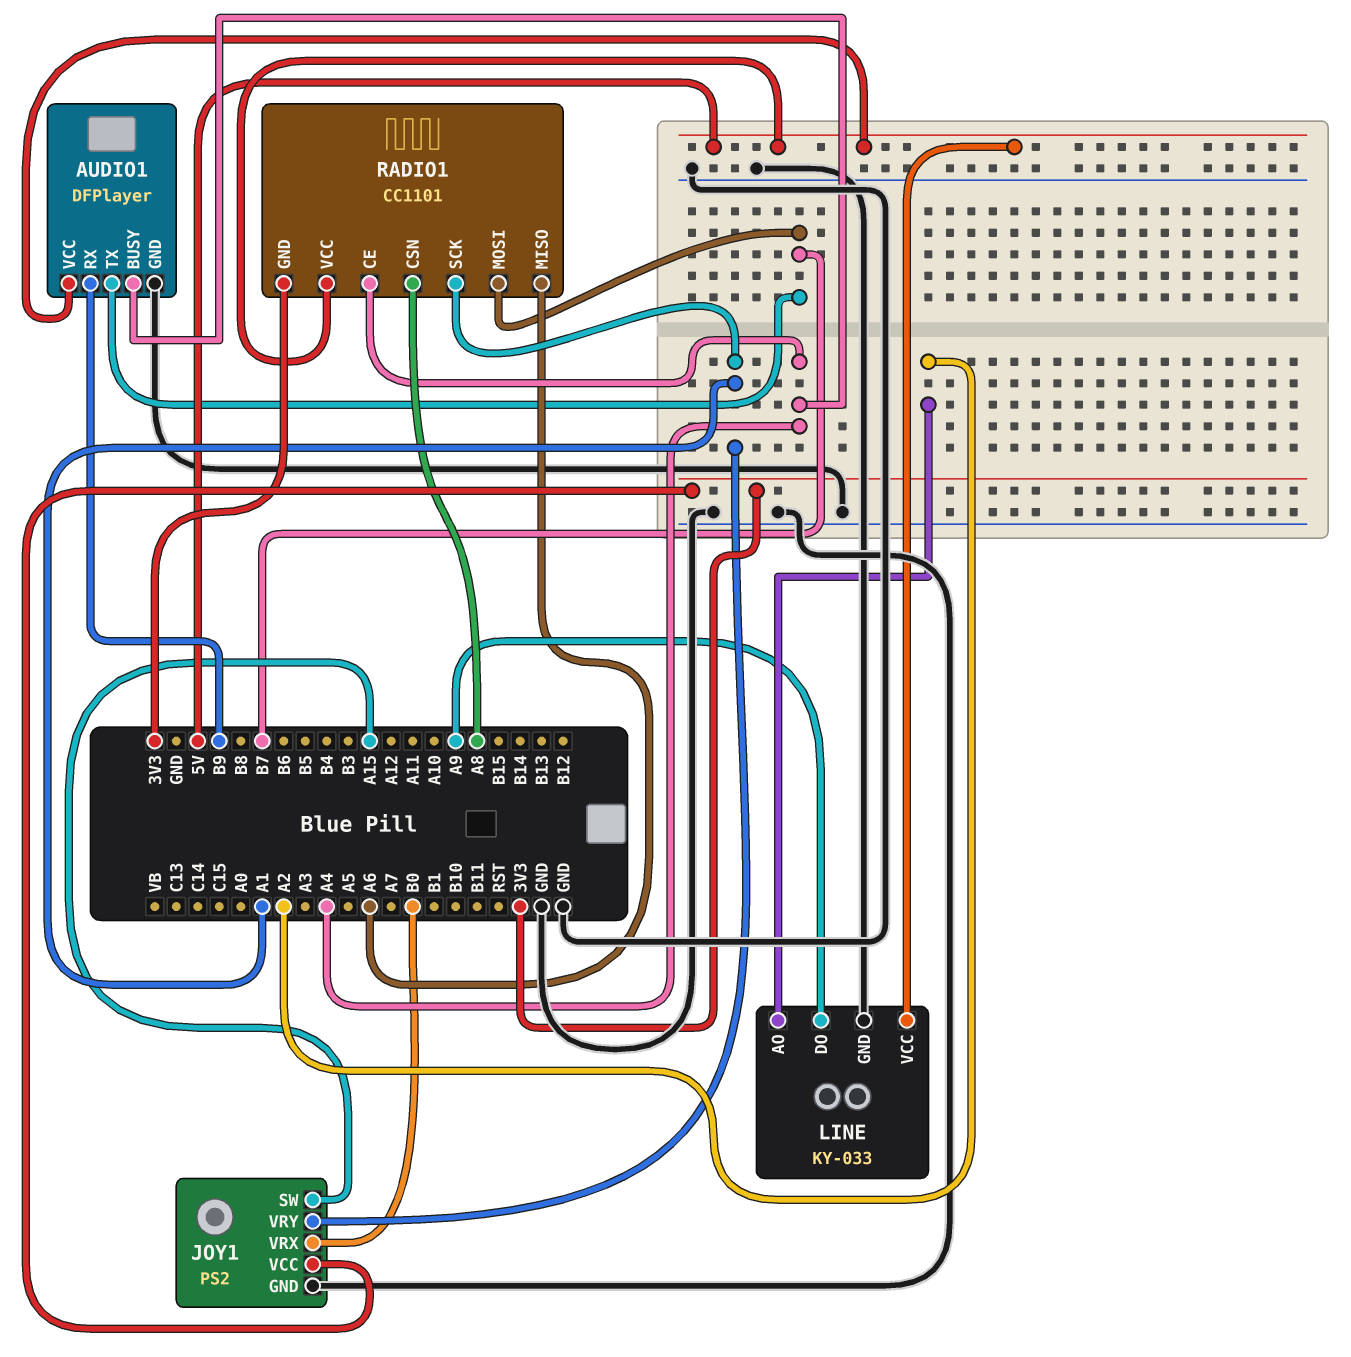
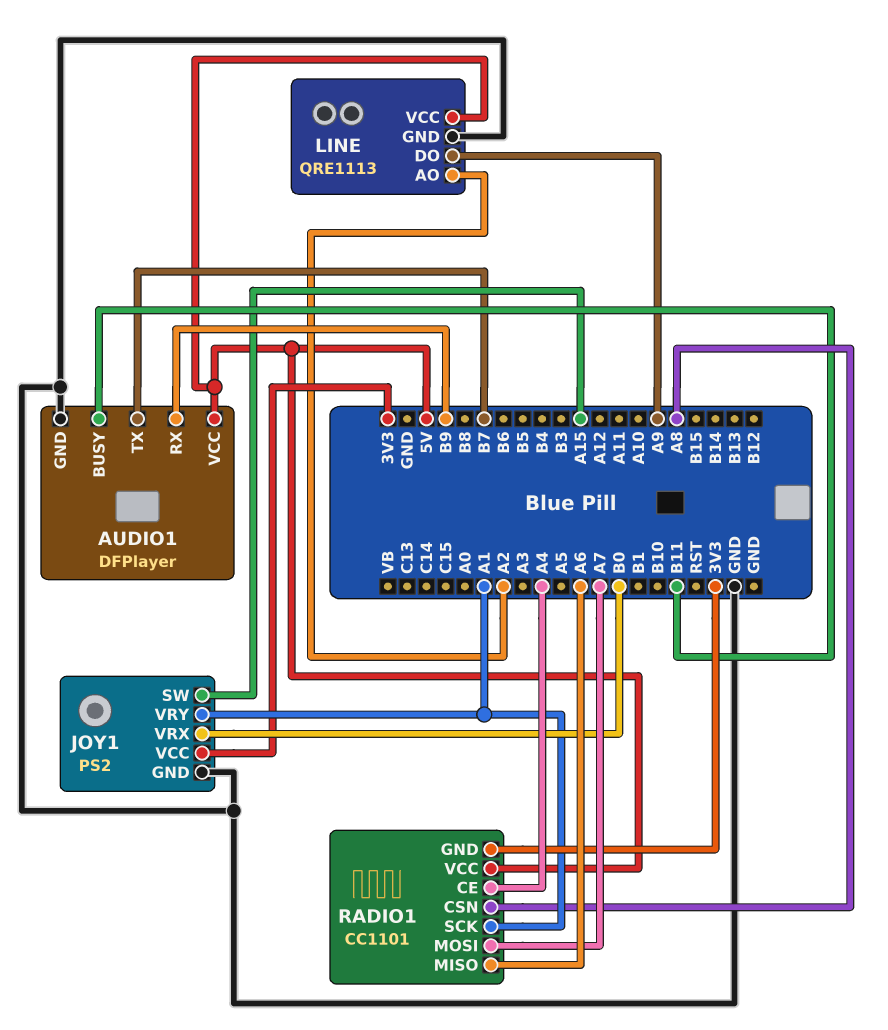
AUDIO1 pin BUSY: A4 -> B11
LINE: KY-033 -> QRE1113
RADIO1 pin MOSI: B7 -> A7

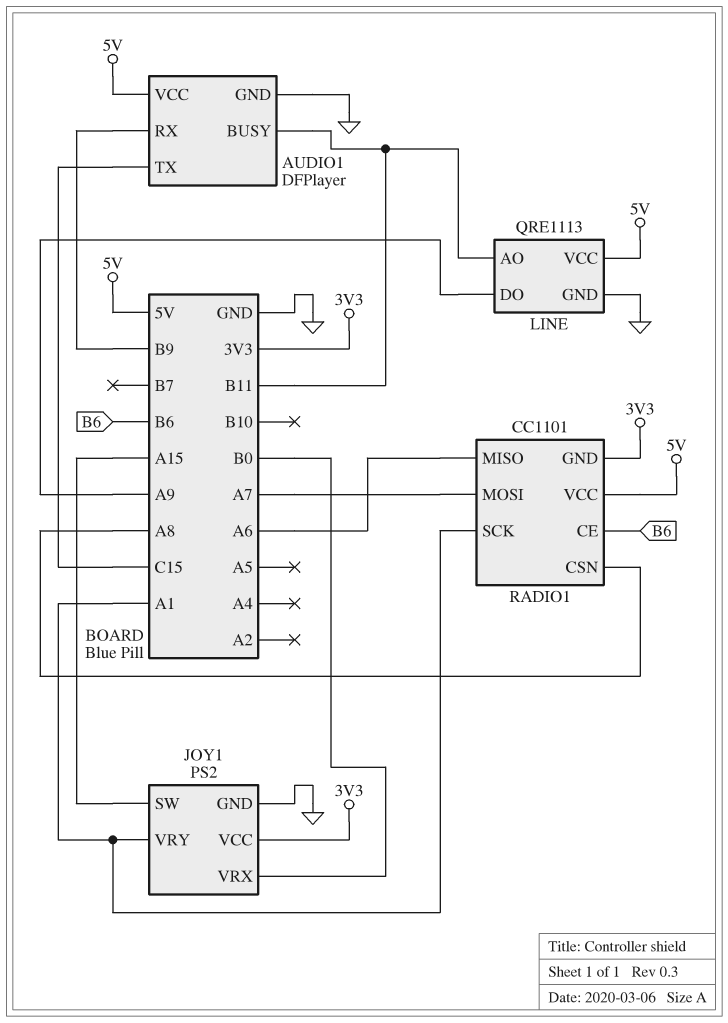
AUDIO1 pin TX: B7 -> C15
LINE pin AO: A2 -> B11
RADIO1 pin CE: A4 -> B6

